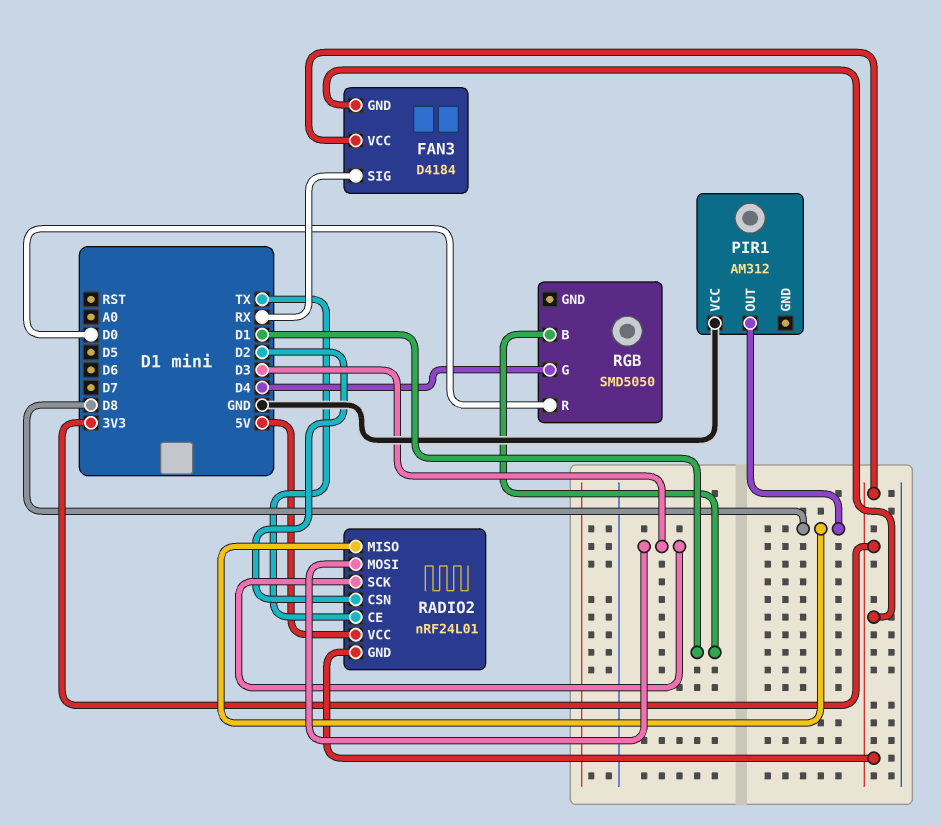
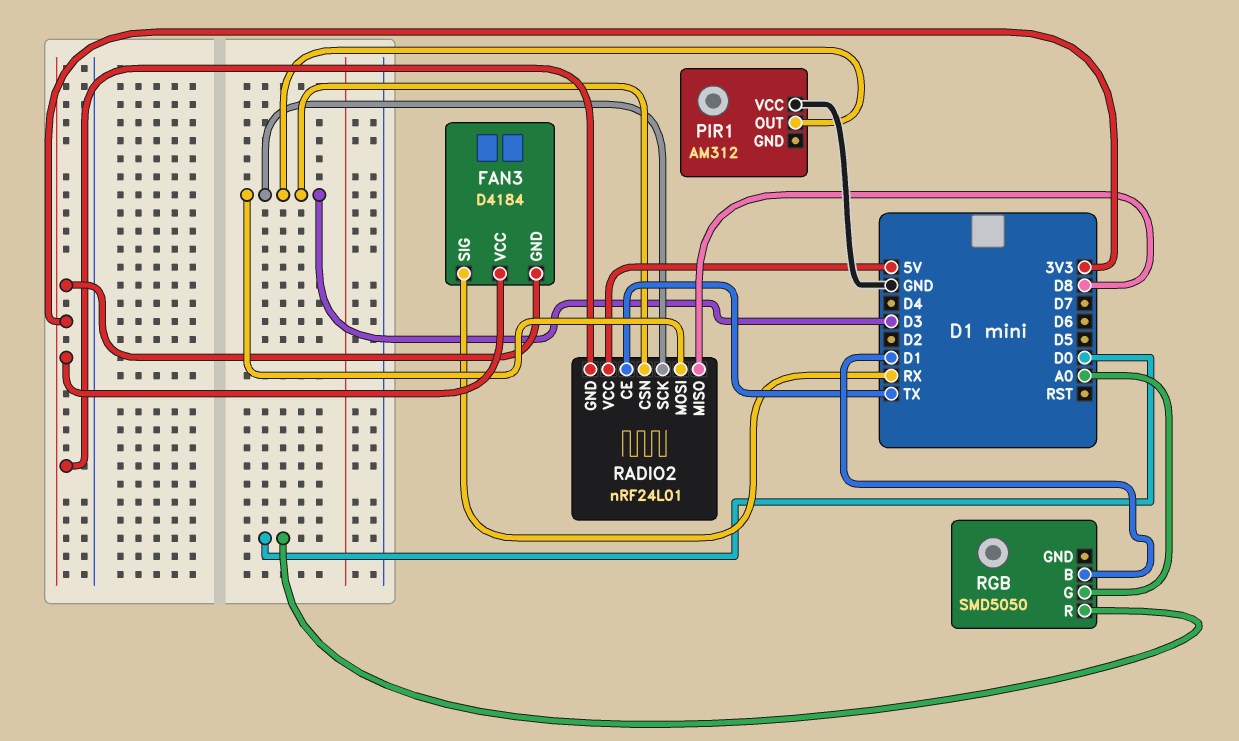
PIR1 pin OUT: D8 -> D3
RADIO2 pin CSN: D2 -> D3
RGB pin G: D4 -> A0

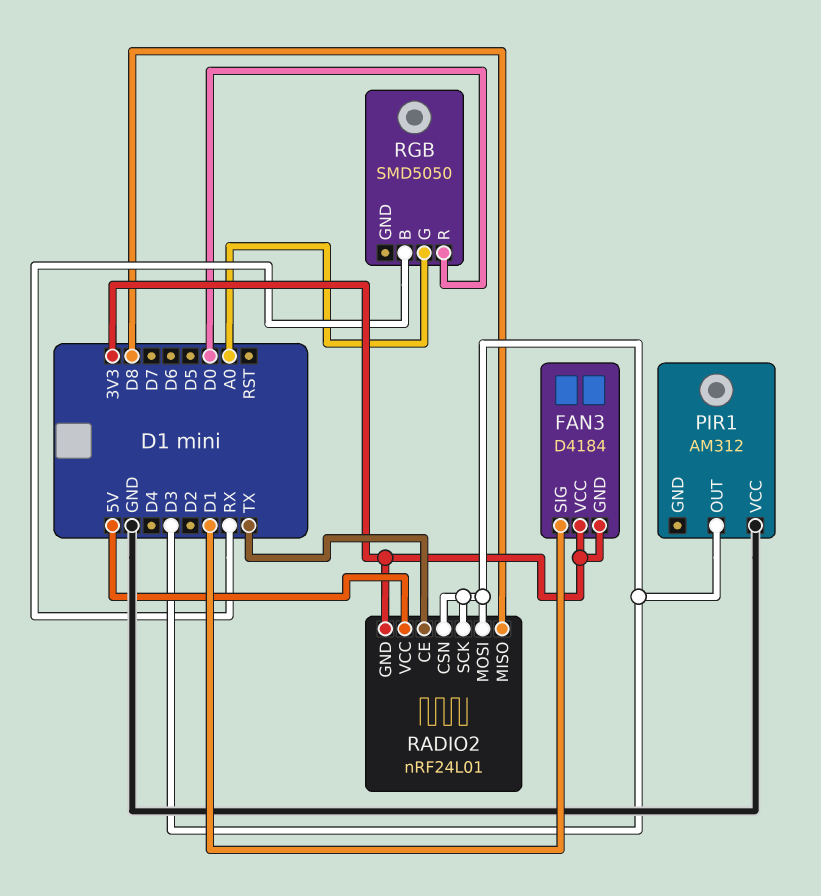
FAN3 pin SIG: RX -> D1
RGB pin B: D1 -> RX

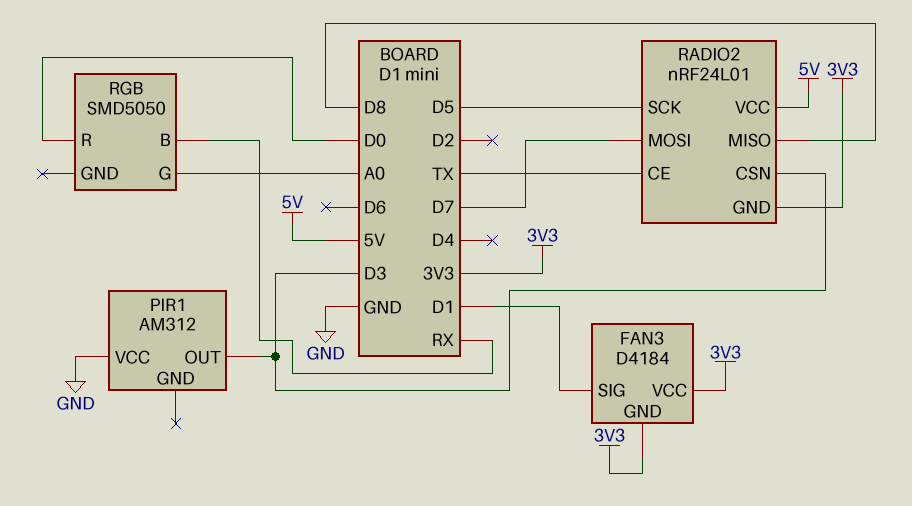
RADIO2 pin MOSI: D3 -> D7
RADIO2 pin SCK: D3 -> D5

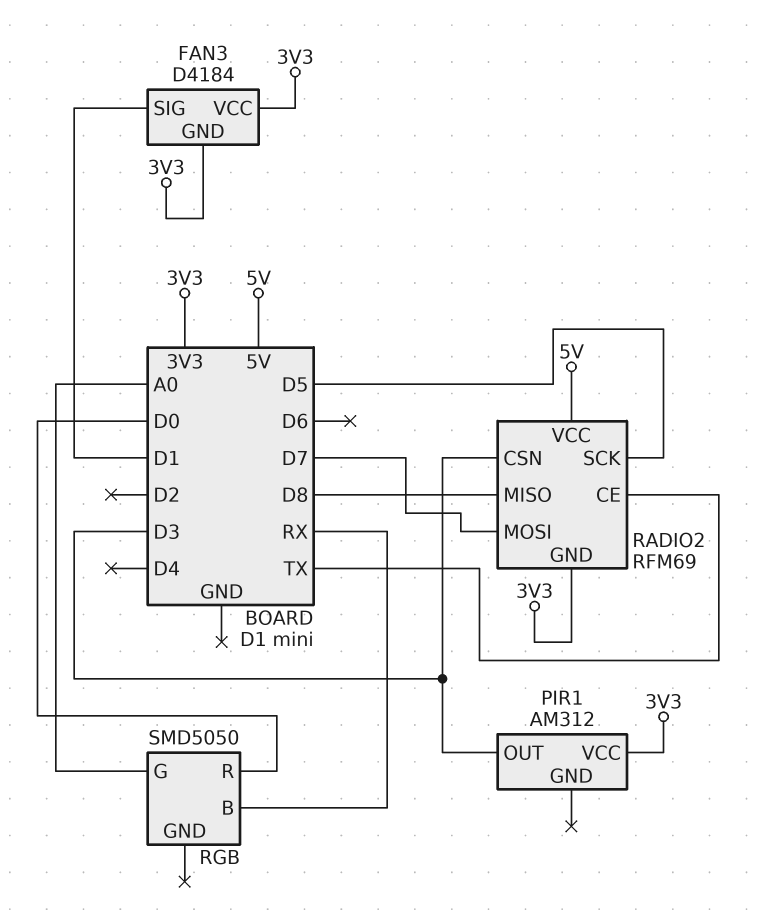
PIR1 pin VCC: GND -> 3V3
RADIO2: nRF24L01 -> RFM69

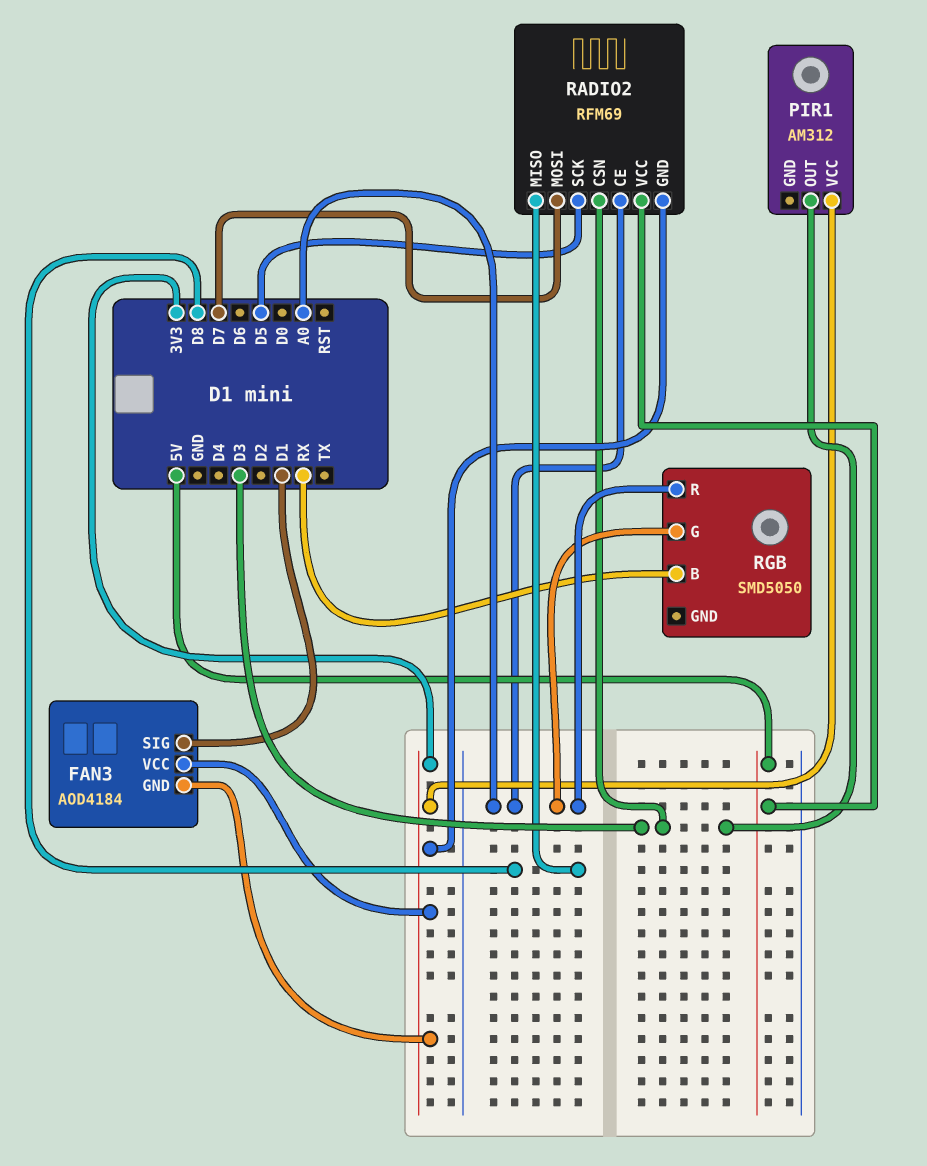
FAN3: D4184 -> AOD4184
RADIO2 pin CE: TX -> A0
RGB pin R: D0 -> A0

